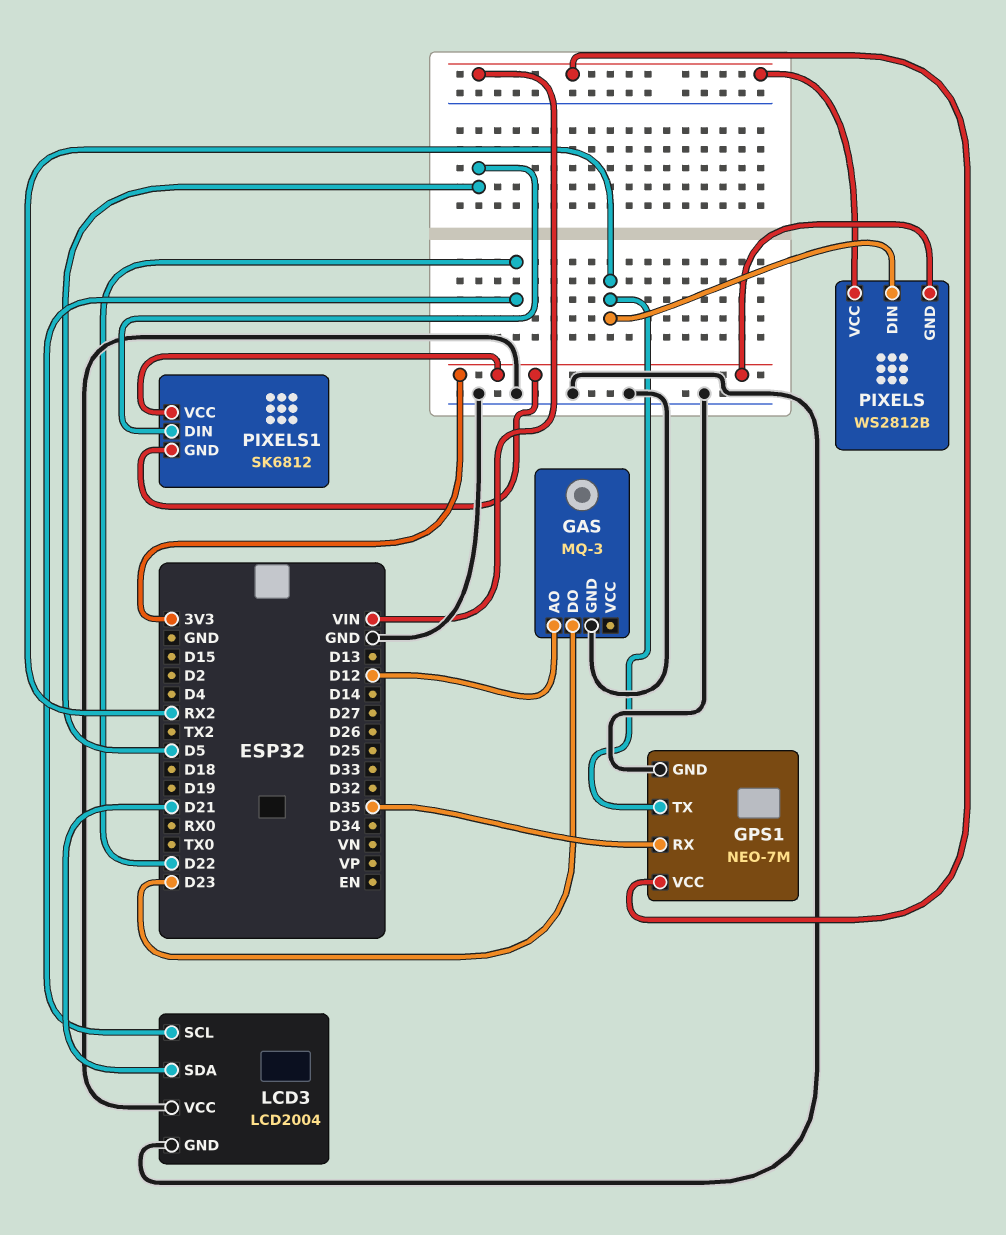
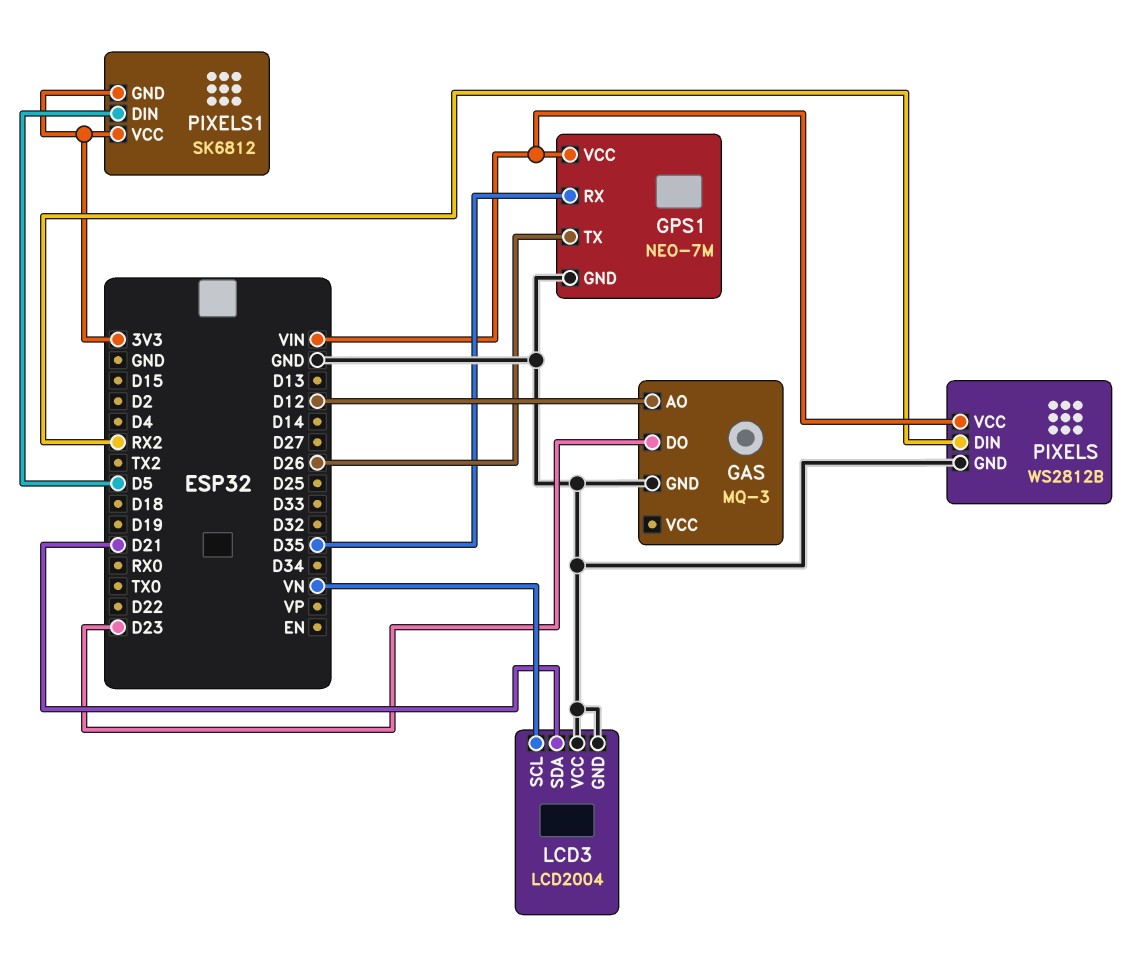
GPS1 pin TX: RX2 -> D26
LCD3 pin SCL: D22 -> VN
PIXELS pin GND: 3V3 -> GND

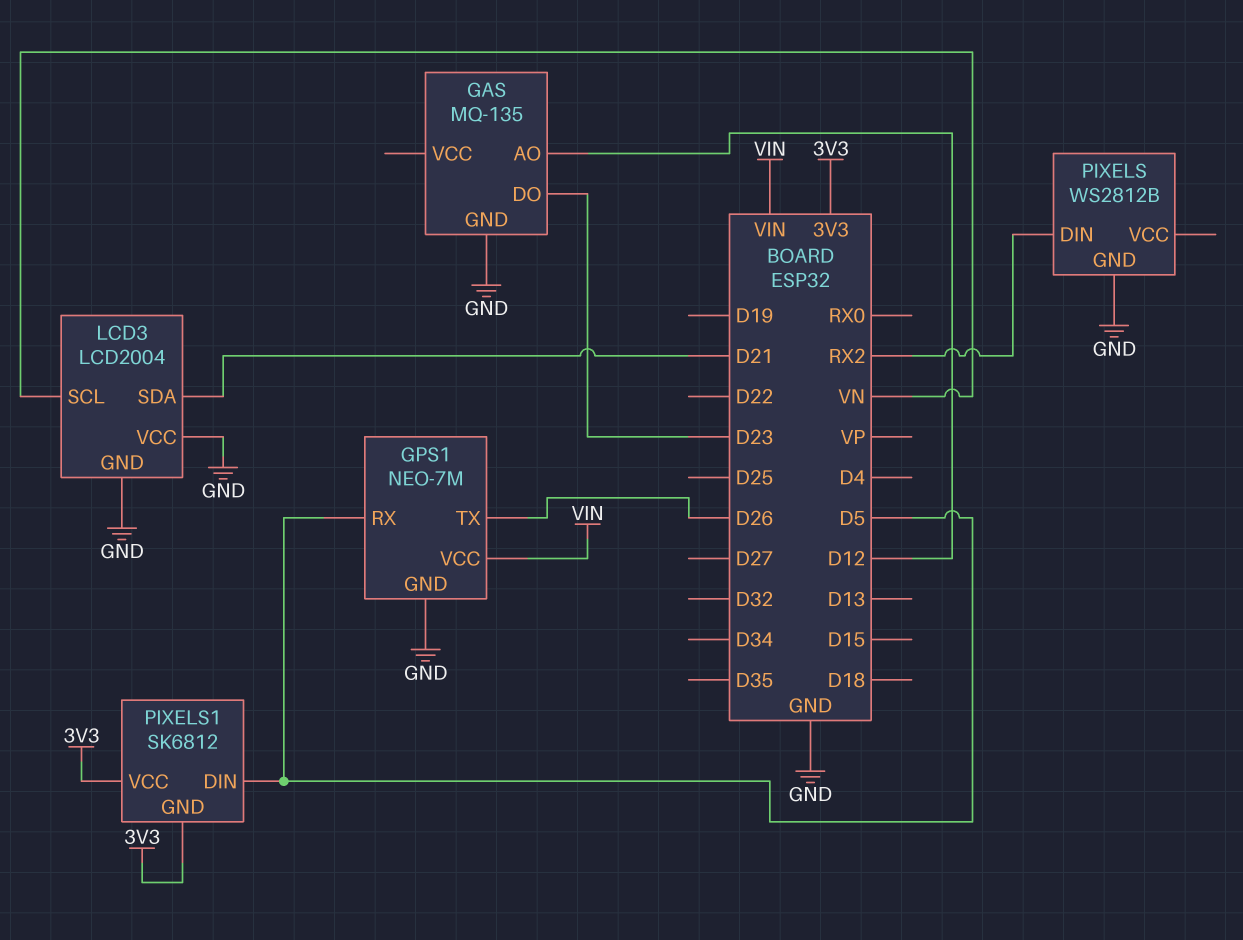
GAS: MQ-3 -> MQ-135
GPS1 pin RX: D35 -> D5
PIXELS pin VCC: VIN -> none

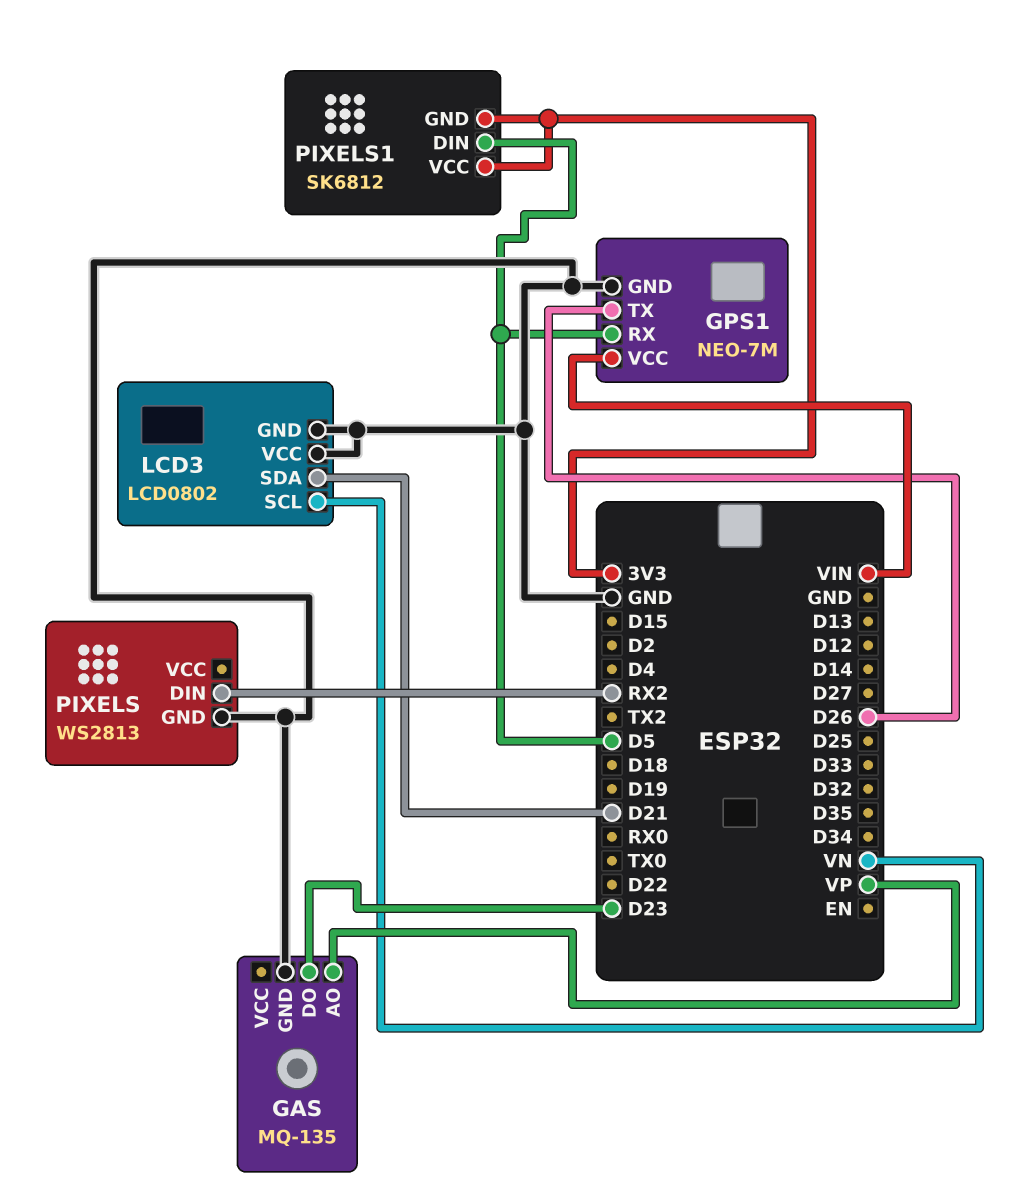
GAS pin AO: D12 -> VP
LCD3: LCD2004 -> LCD0802
PIXELS: WS2812B -> WS2813

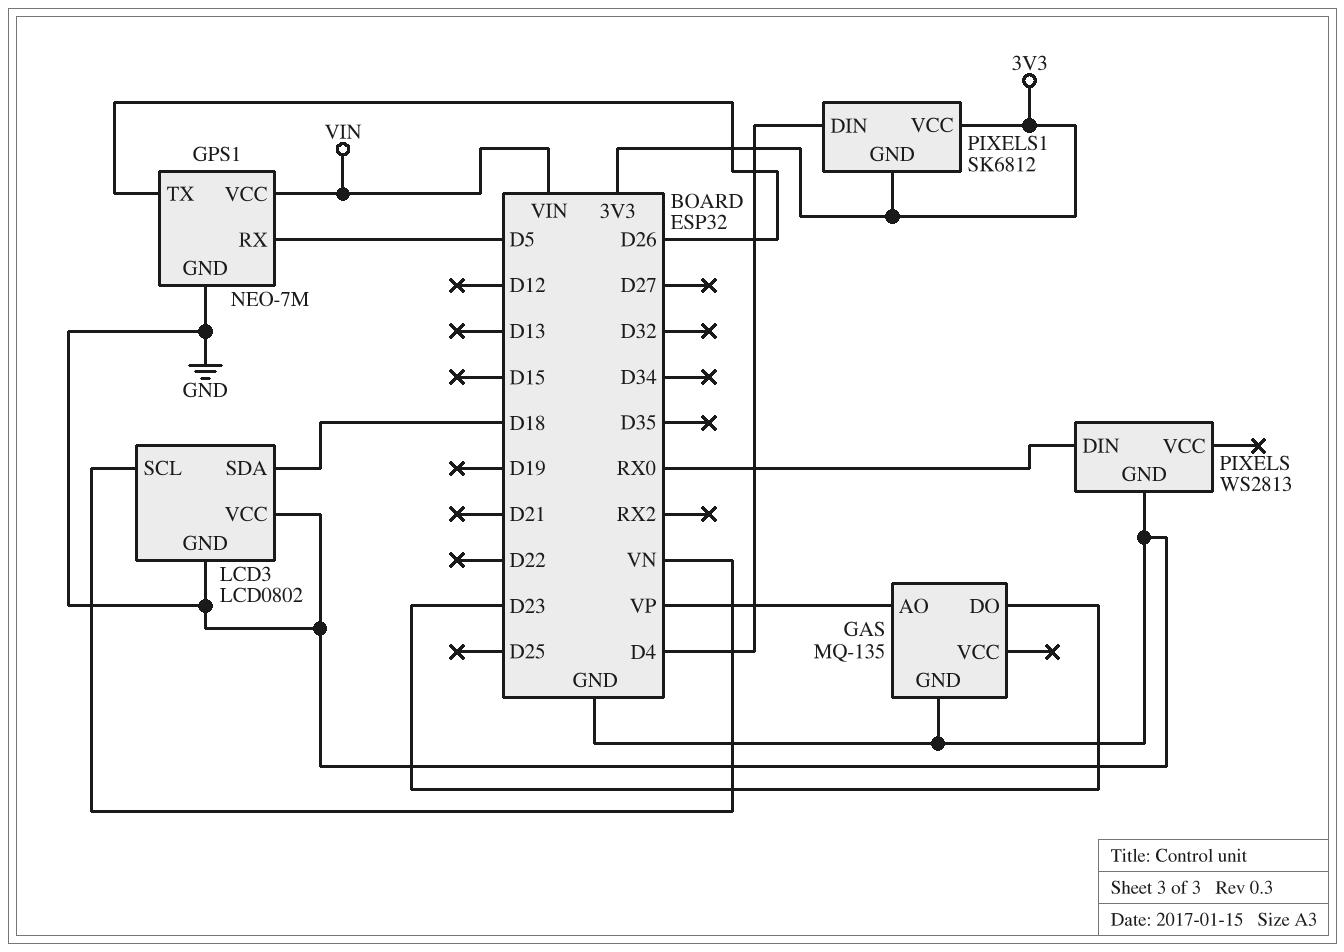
LCD3 pin SDA: D21 -> D18
PIXELS pin DIN: RX2 -> RX0
PIXELS1 pin DIN: D5 -> D4

